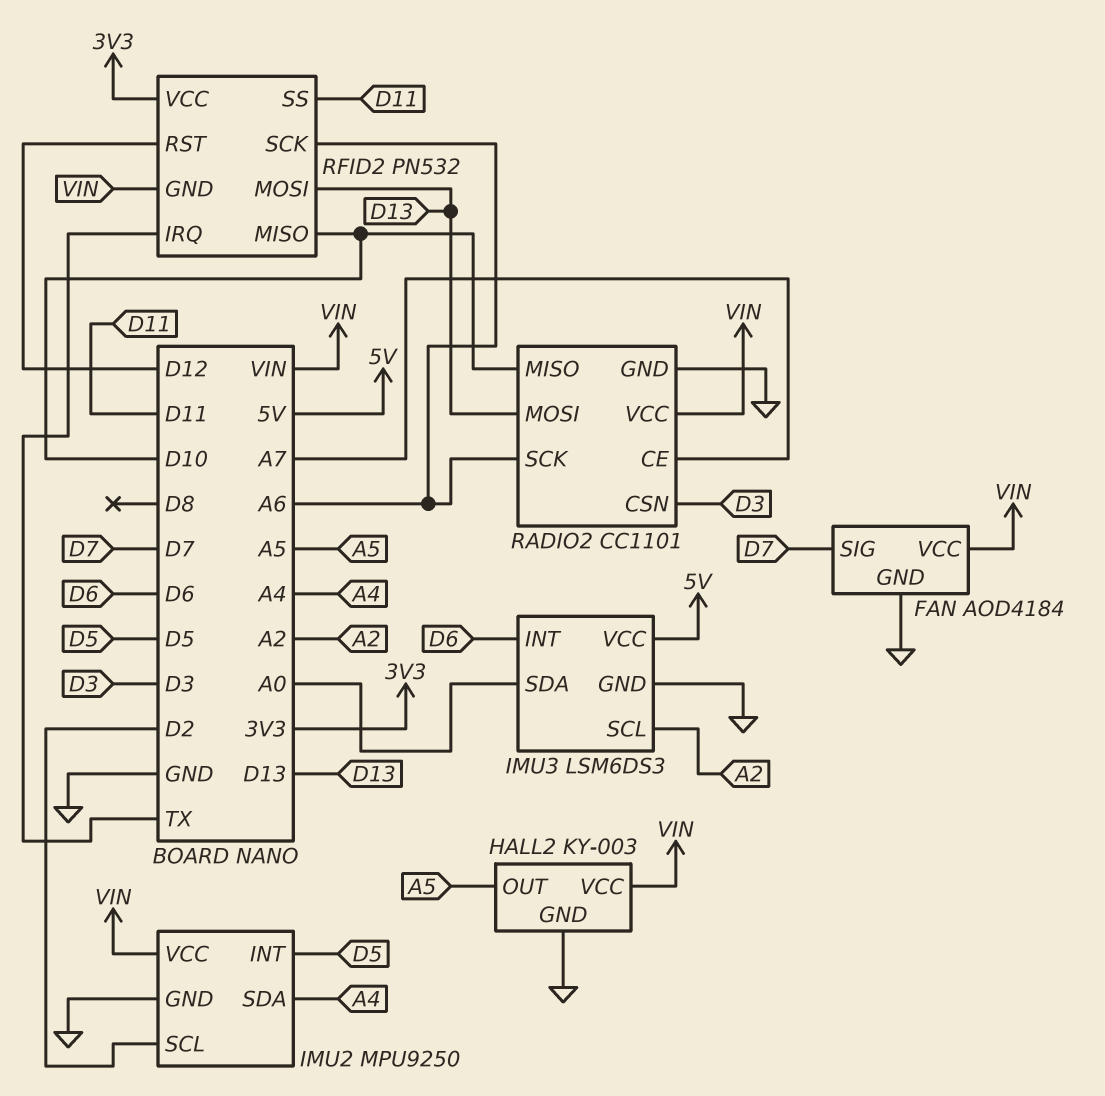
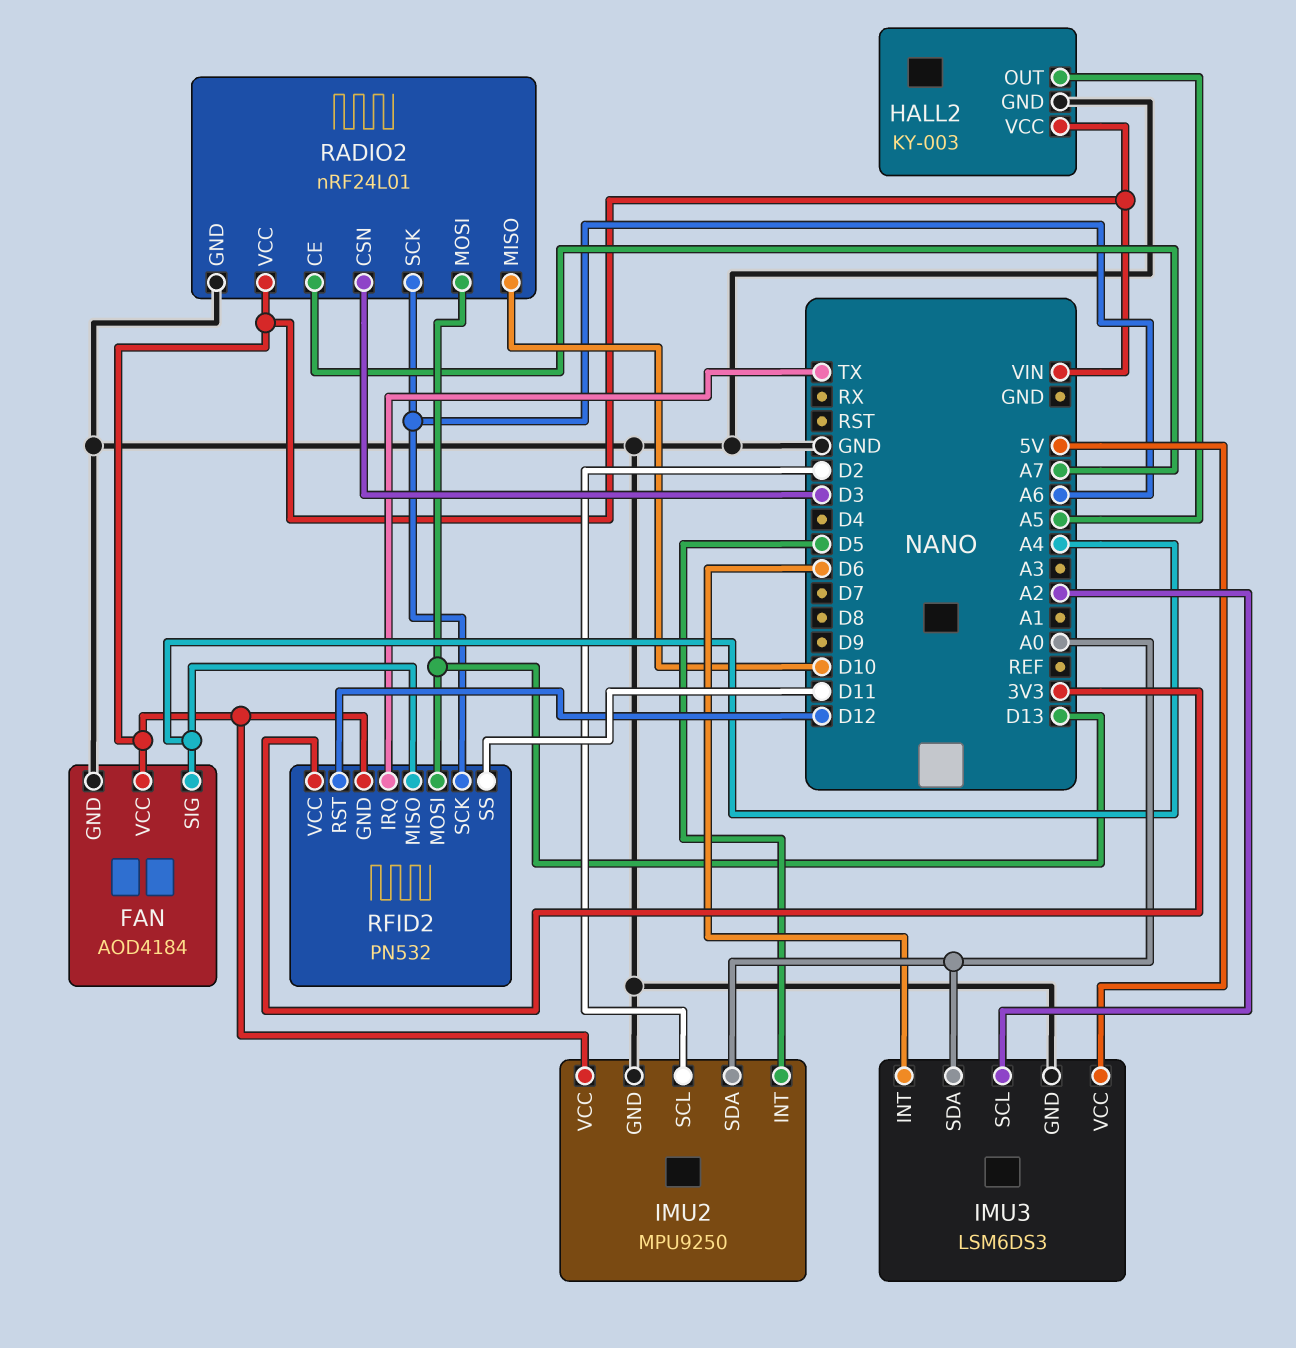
FAN pin SIG: D7 -> A4
IMU2 pin SDA: A4 -> A0
RADIO2: CC1101 -> nRF24L01
RFID2 pin MISO: D10 -> A4

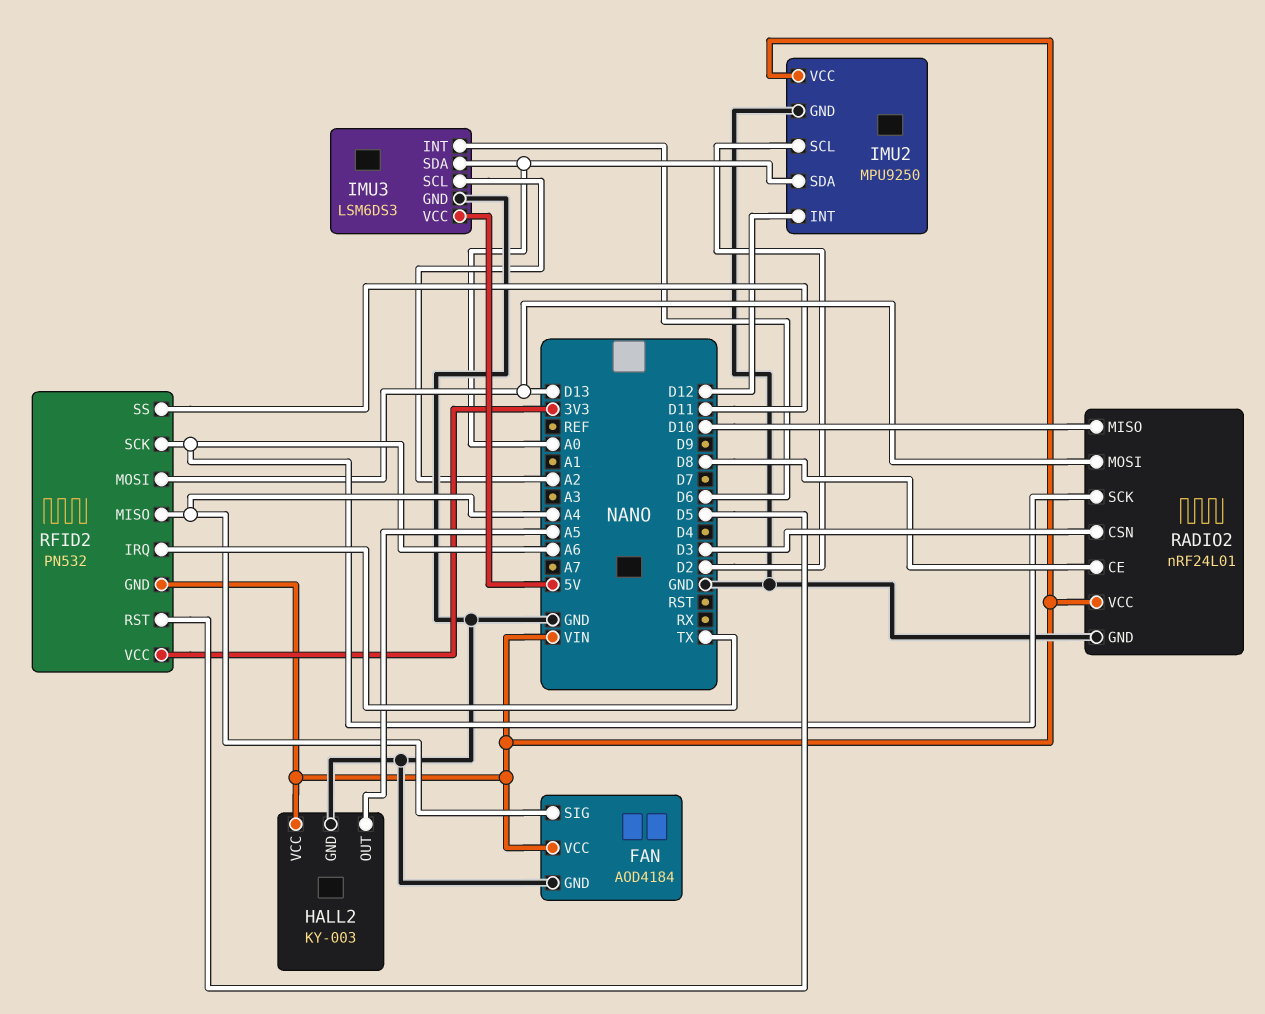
IMU2 pin INT: D5 -> D12
RADIO2 pin CE: A7 -> D8
RFID2 pin RST: D12 -> D5

